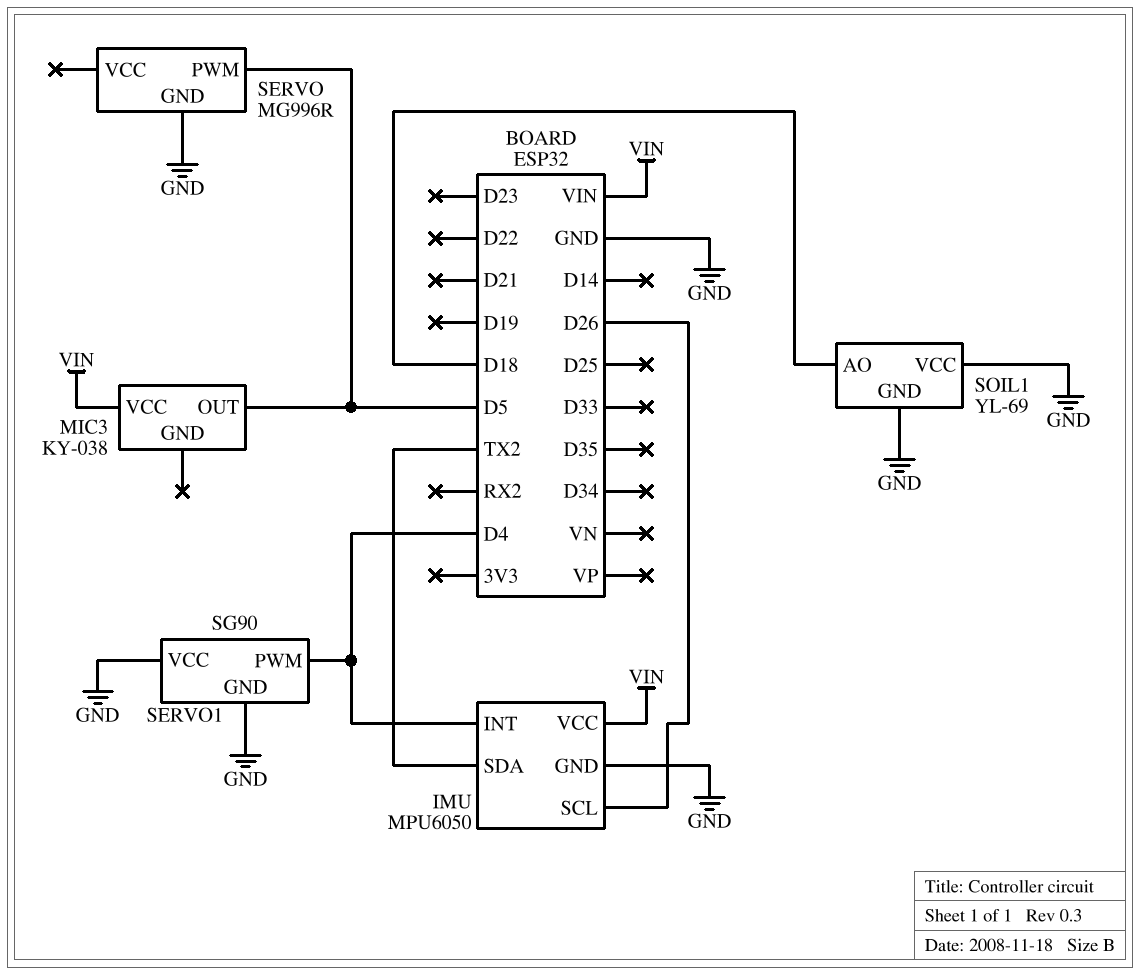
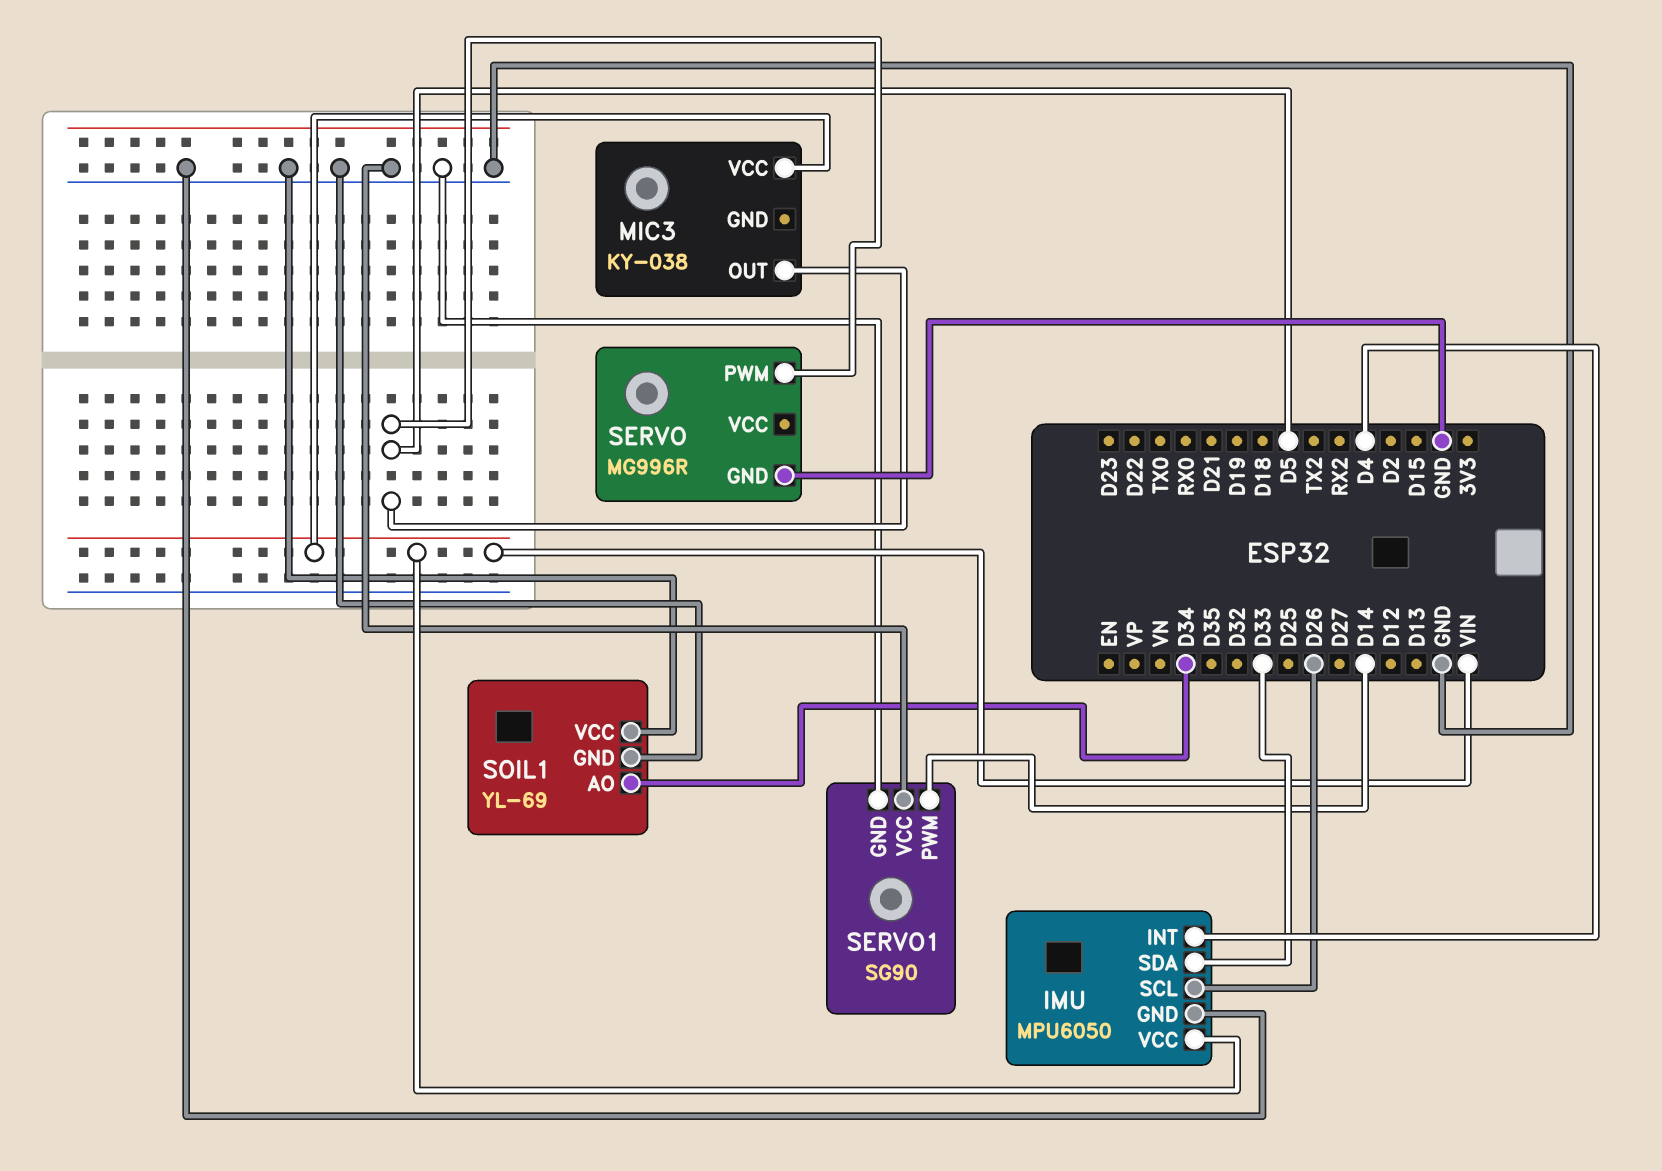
IMU pin SDA: TX2 -> D33
SERVO1 pin PWM: D4 -> D14
SOIL1 pin AO: D18 -> D34

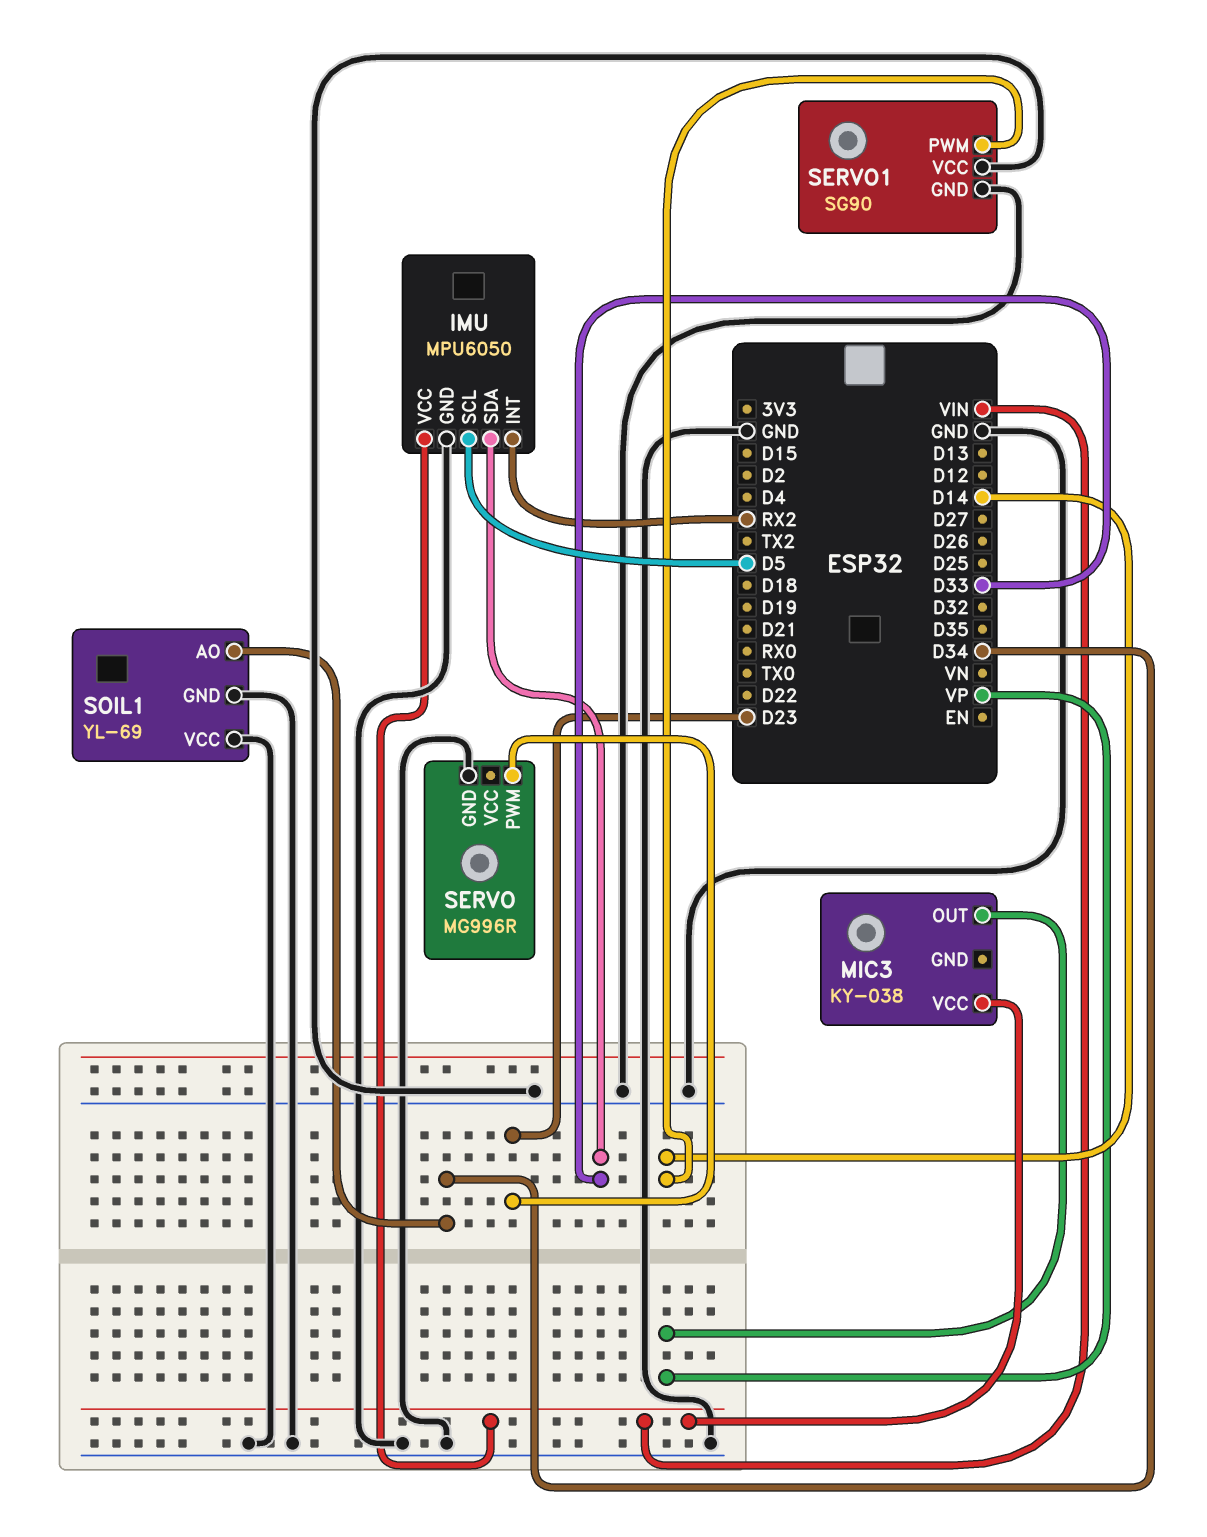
IMU pin INT: D4 -> RX2
IMU pin SCL: D26 -> D5
MIC3 pin OUT: D5 -> VP
SERVO pin PWM: D5 -> D23

